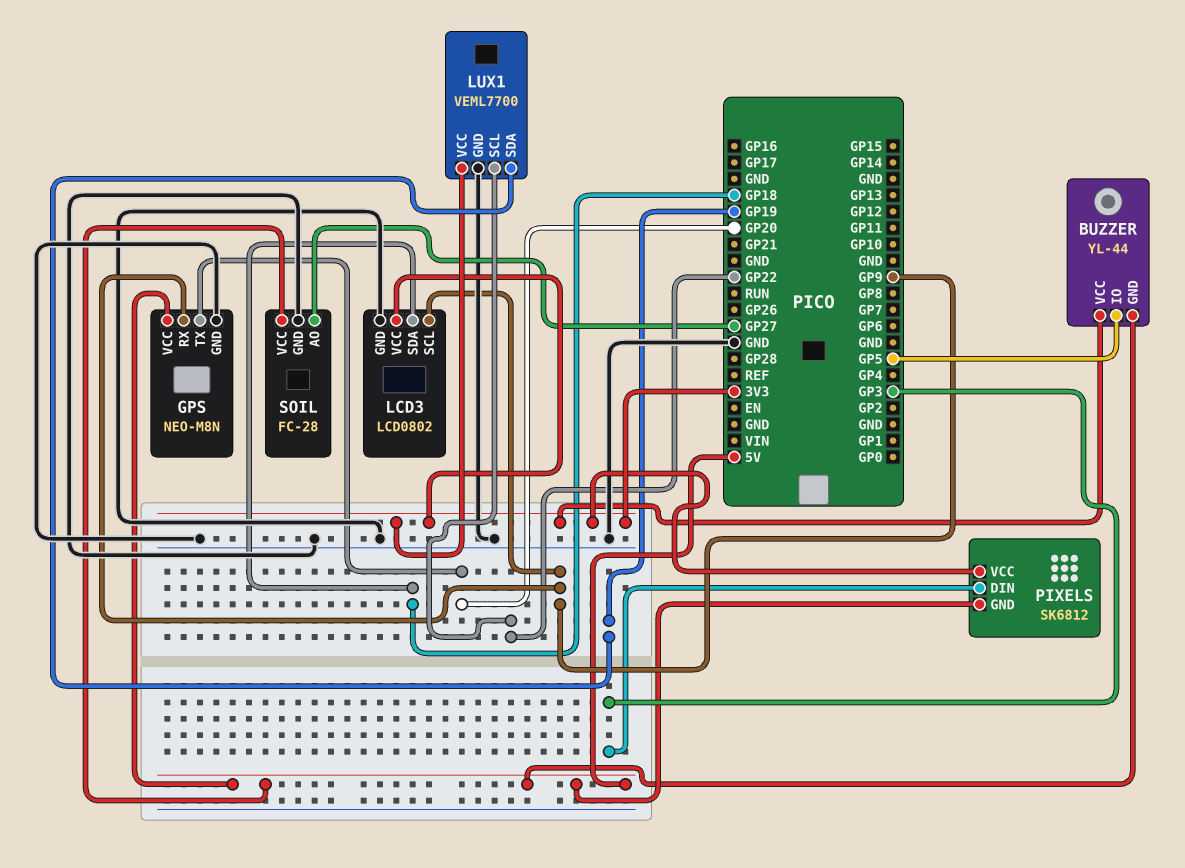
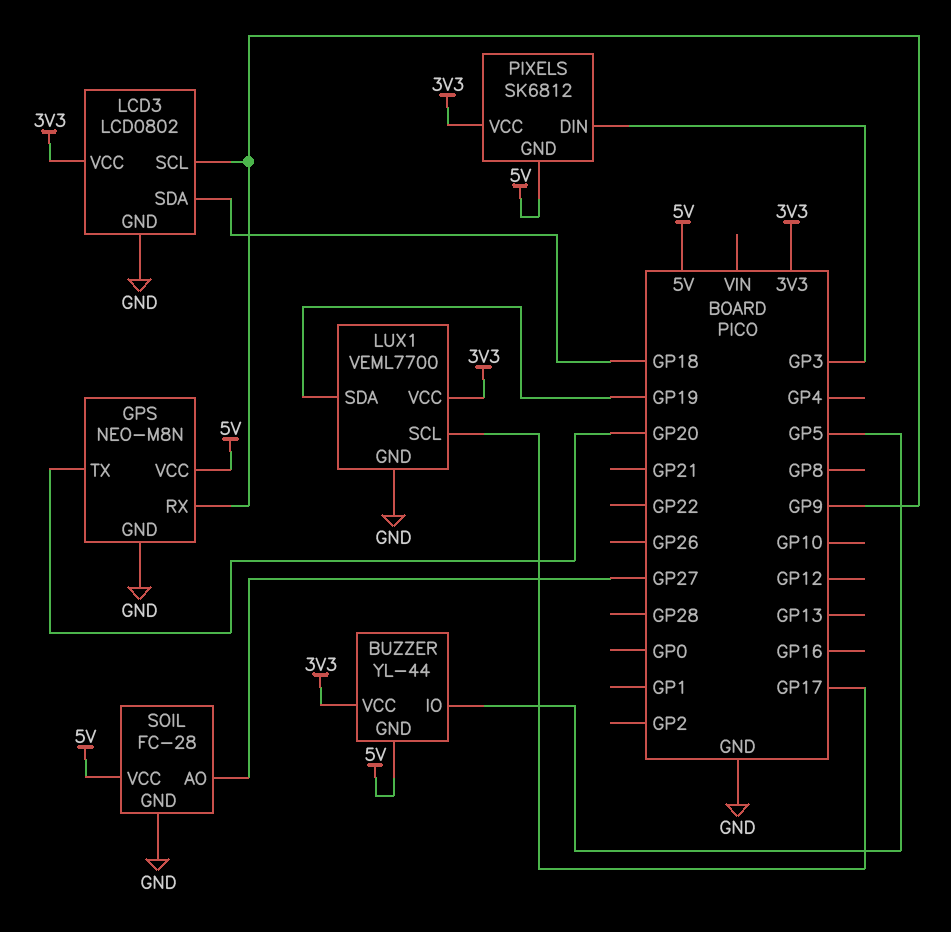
LUX1 pin SCL: GP22 -> GP17

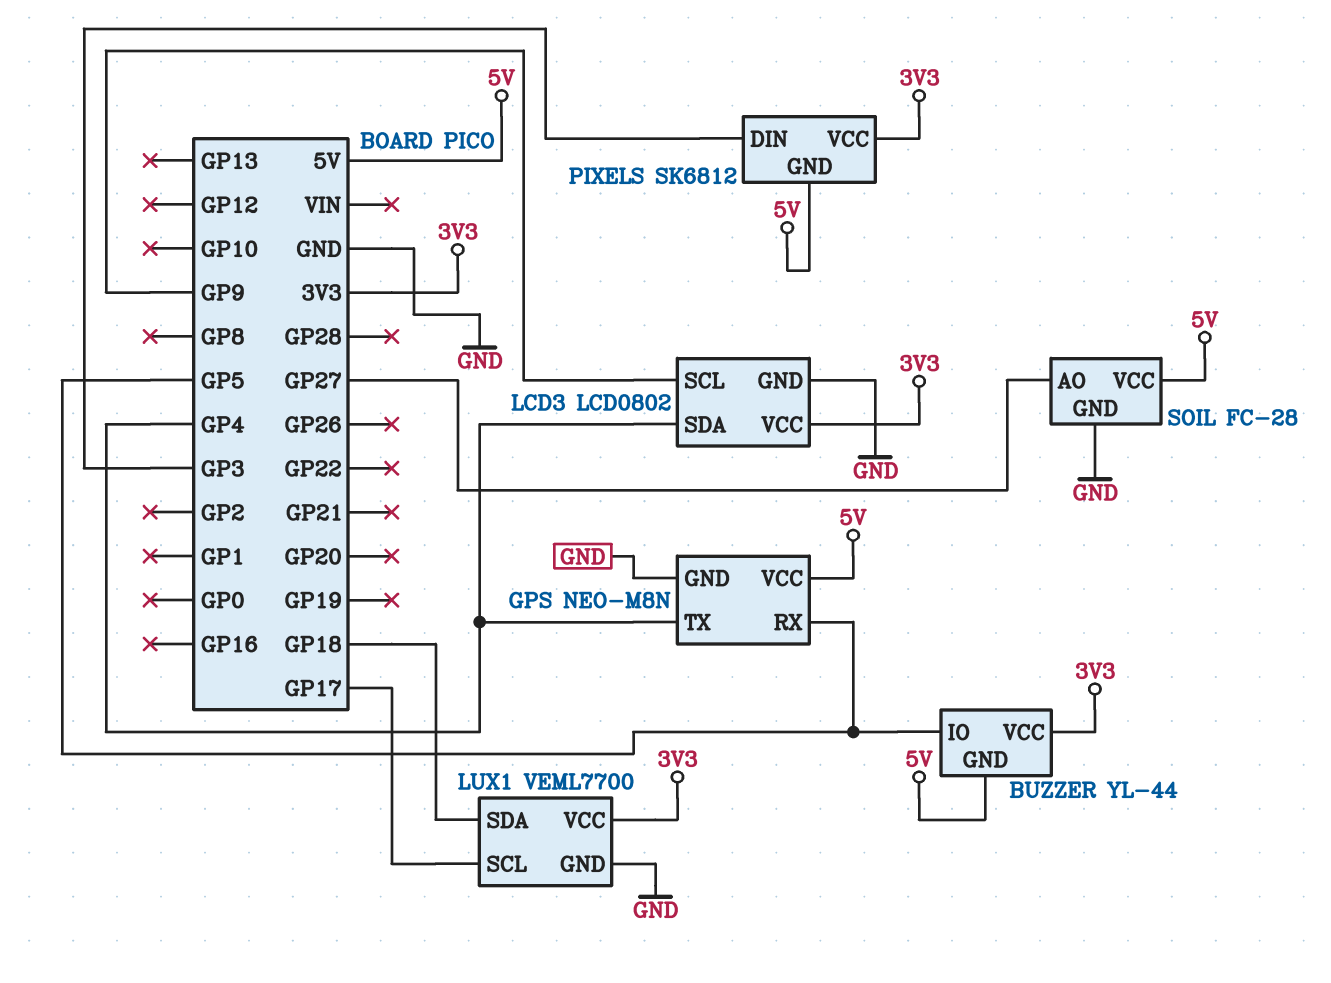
GPS pin RX: GP9 -> GP5
GPS pin TX: GP20 -> GP4
LCD3 pin SDA: GP18 -> GP4
LUX1 pin SDA: GP19 -> GP18

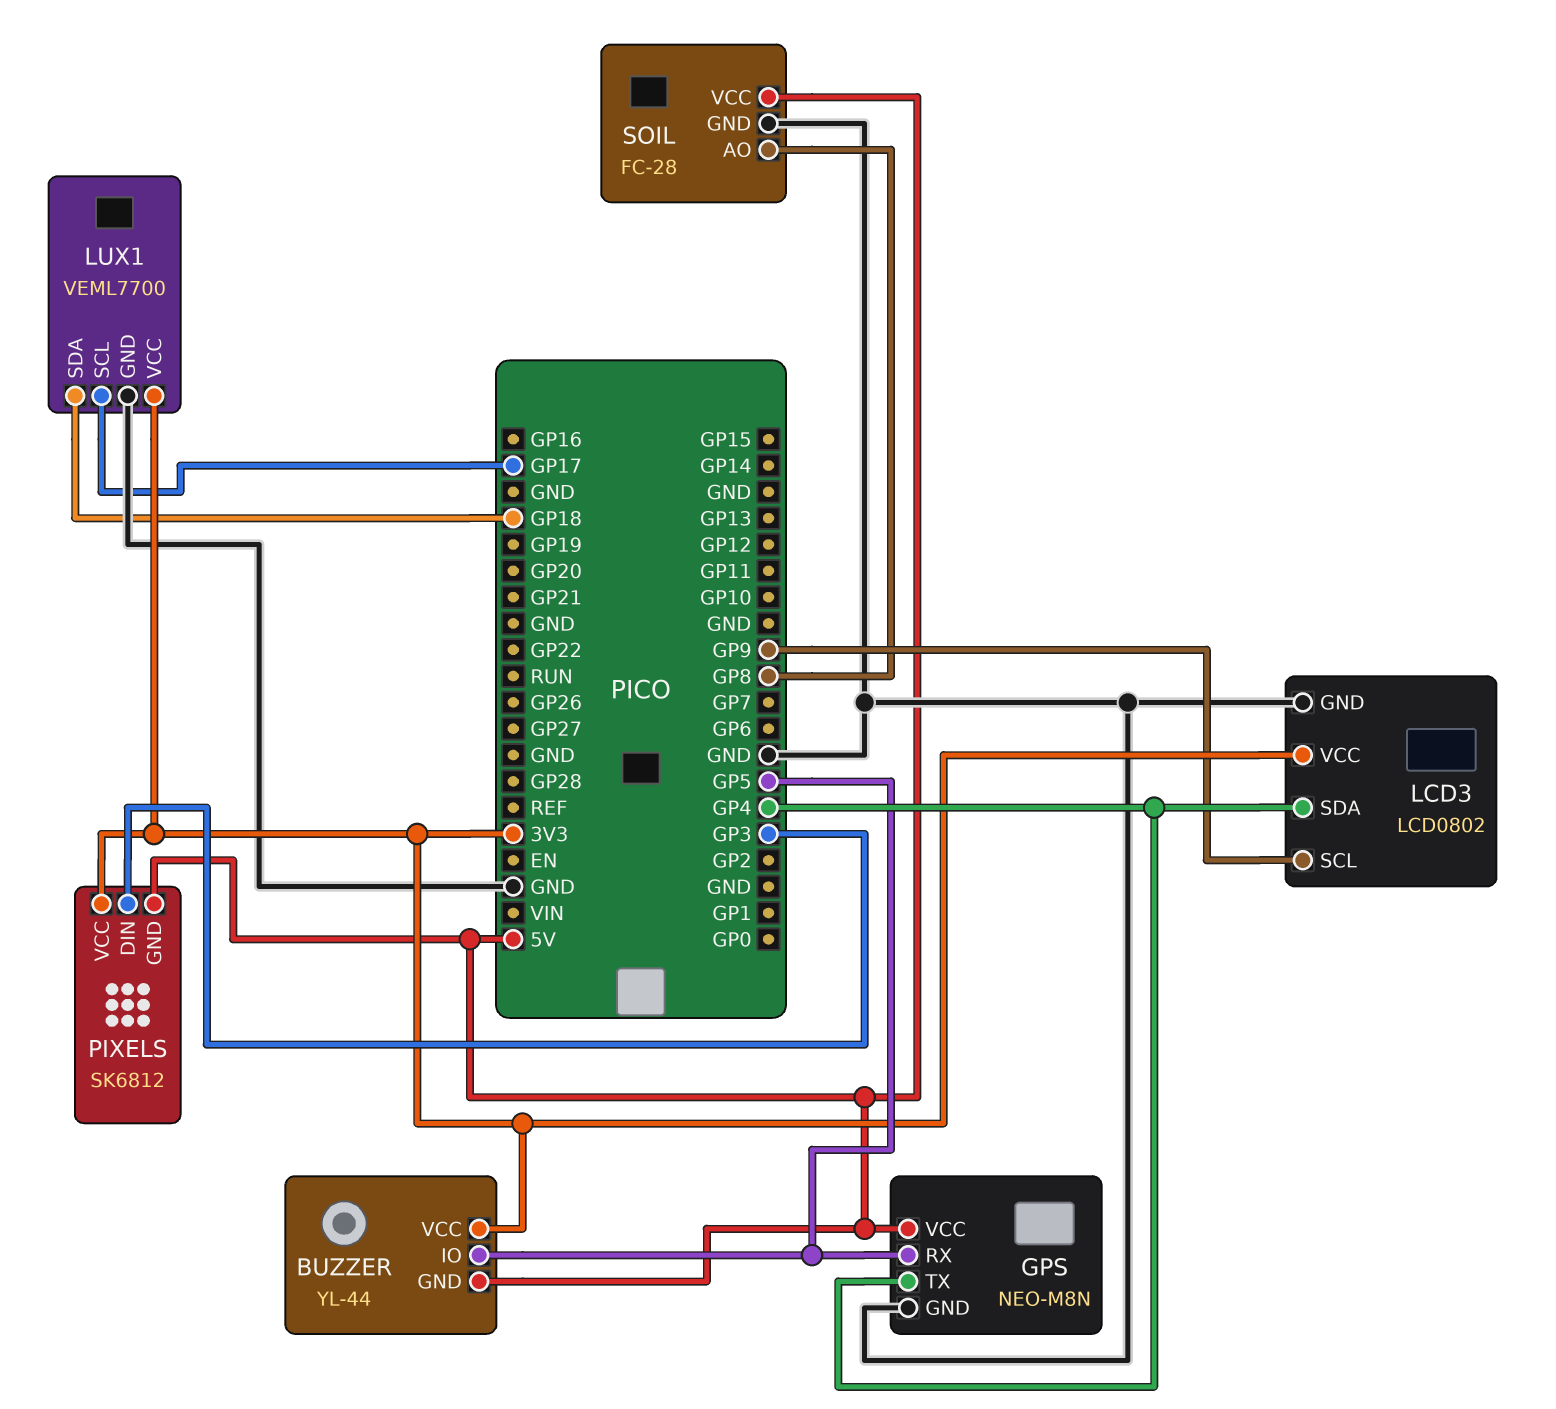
SOIL pin AO: GP27 -> GP8

